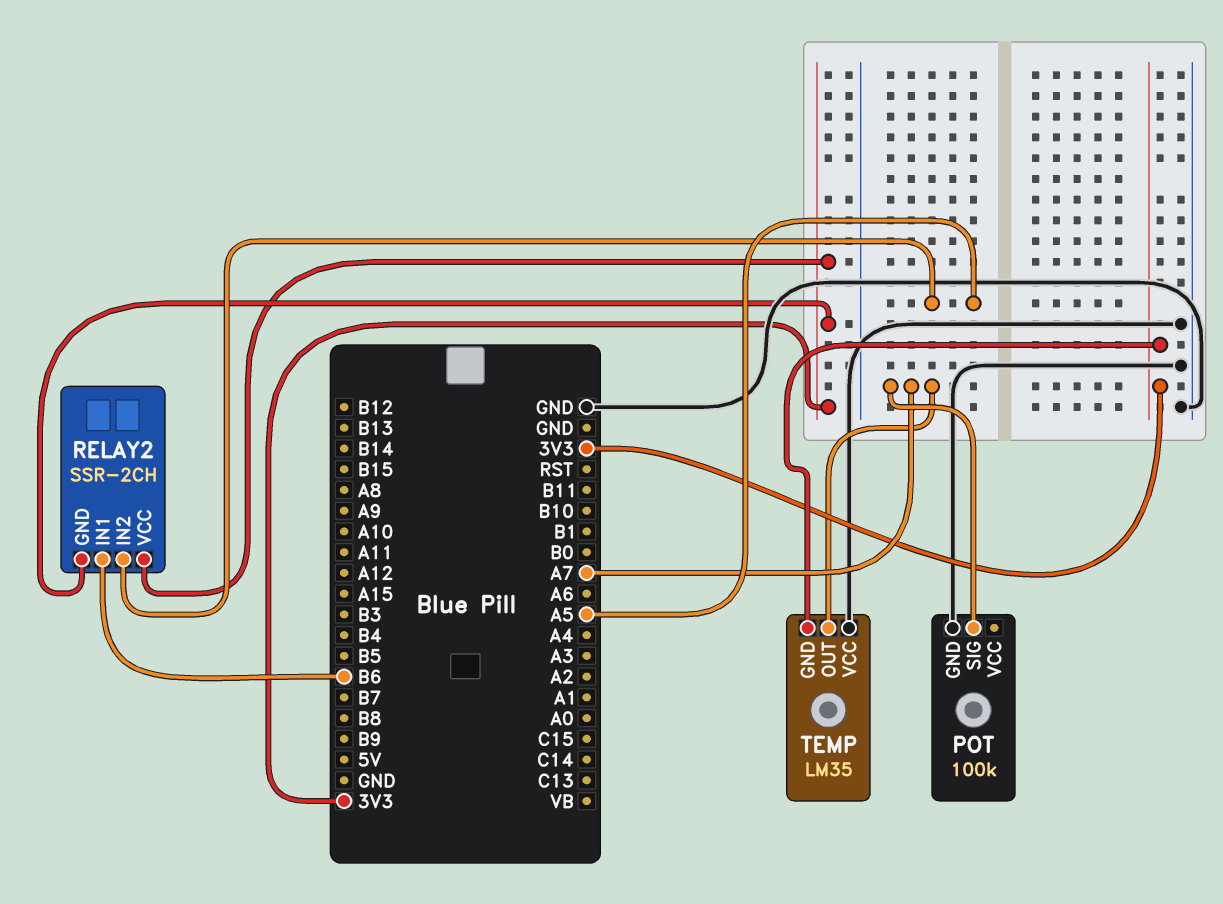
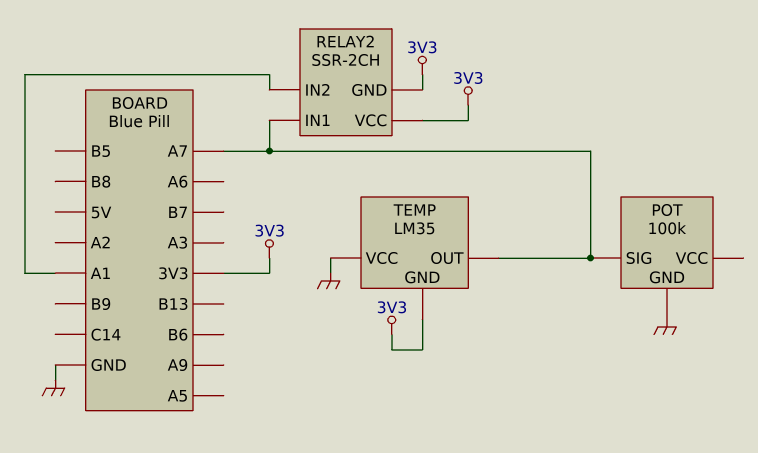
RELAY2 pin IN1: B6 -> A7
RELAY2 pin IN2: A5 -> A1

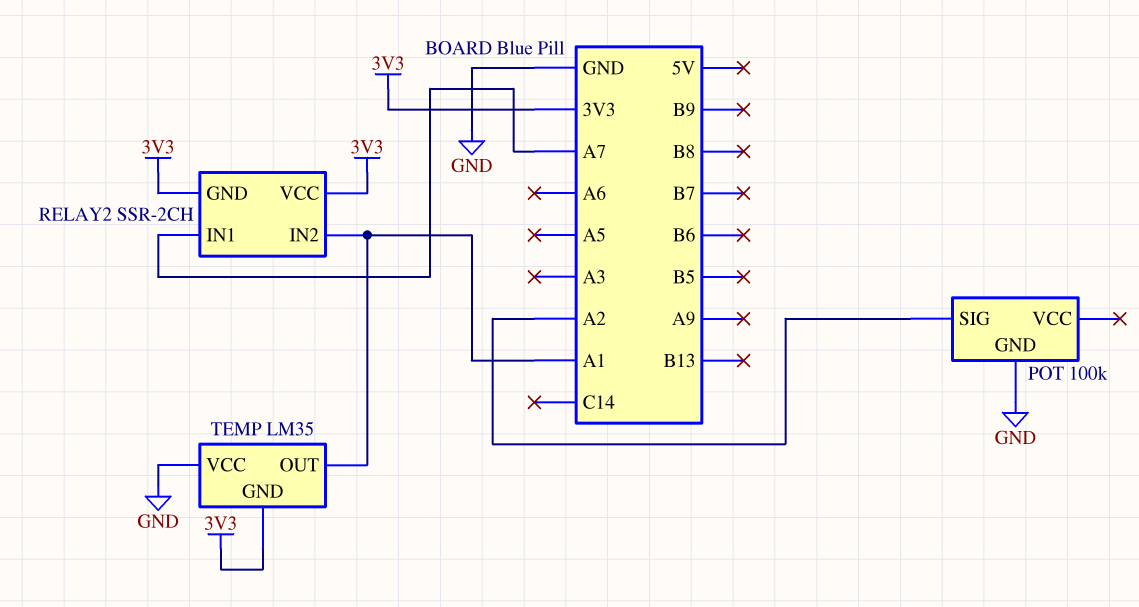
POT pin SIG: A7 -> A2
TEMP pin OUT: A7 -> A1

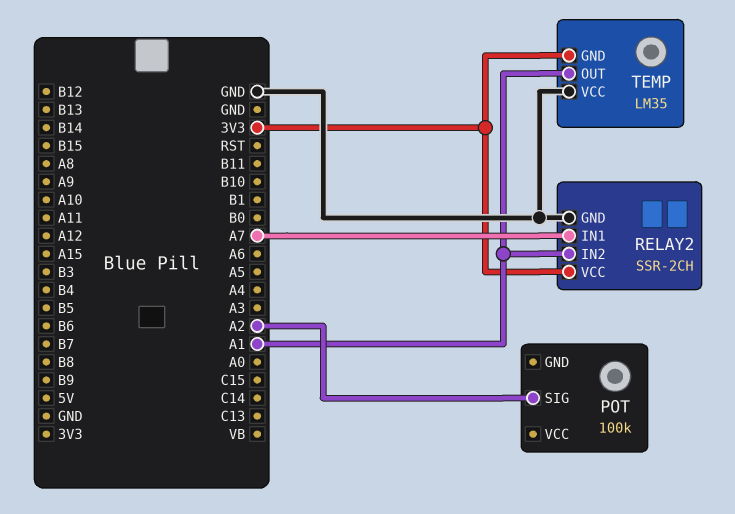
POT pin GND: GND -> none
RELAY2 pin GND: 3V3 -> GND

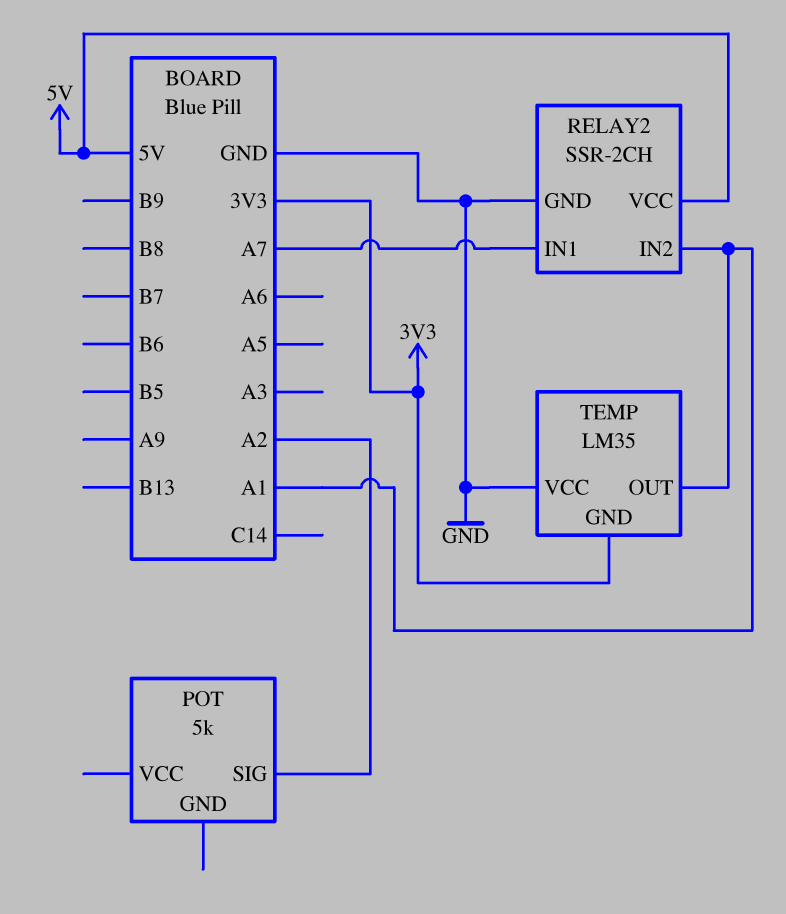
POT: 100k -> 5k
RELAY2 pin VCC: 3V3 -> 5V

